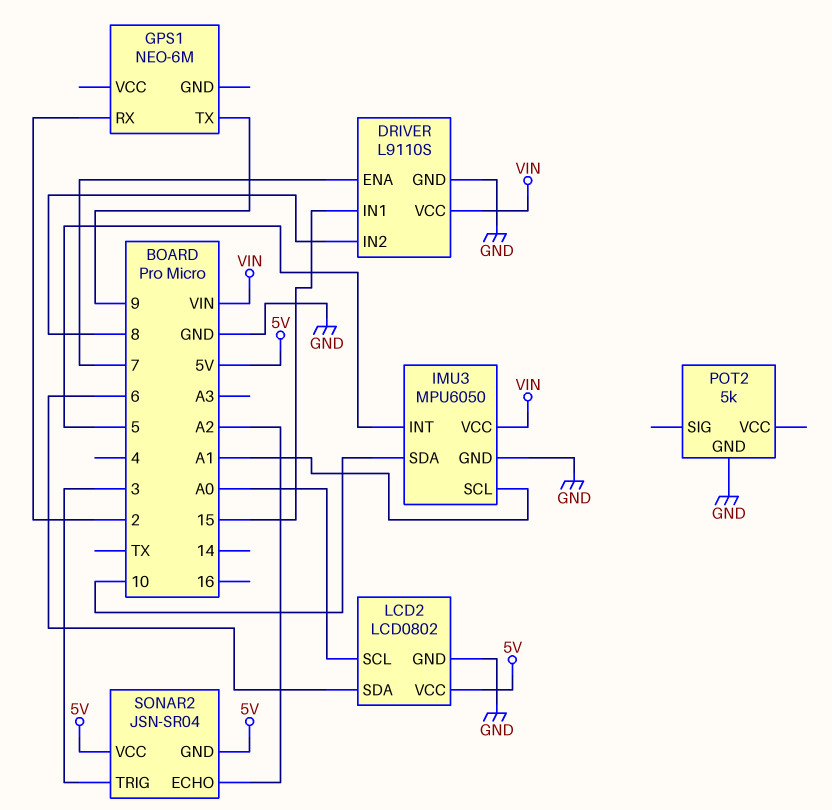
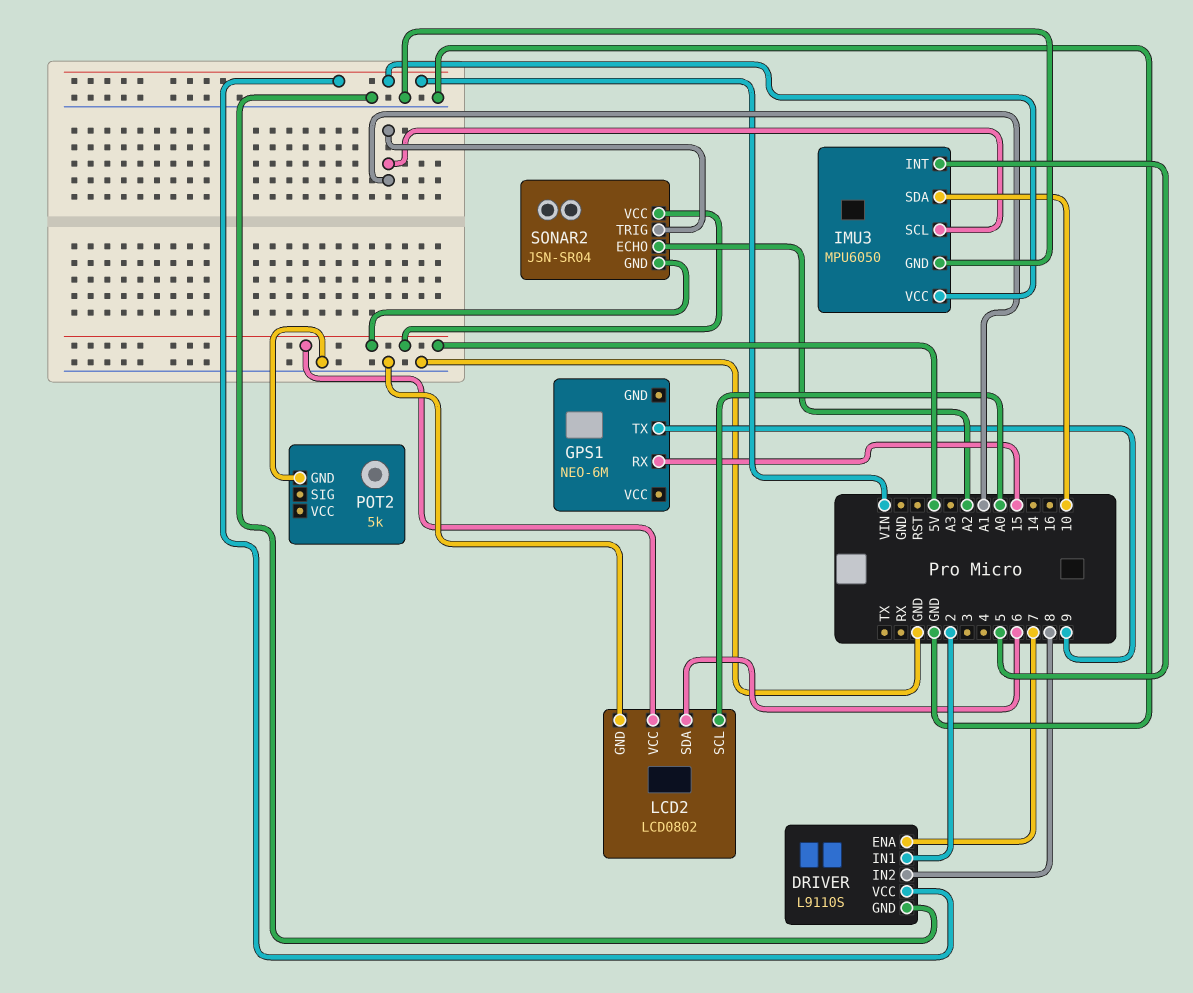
DRIVER pin IN1: 15 -> 2
GPS1 pin RX: 2 -> 15
SONAR2 pin TRIG: 3 -> A1

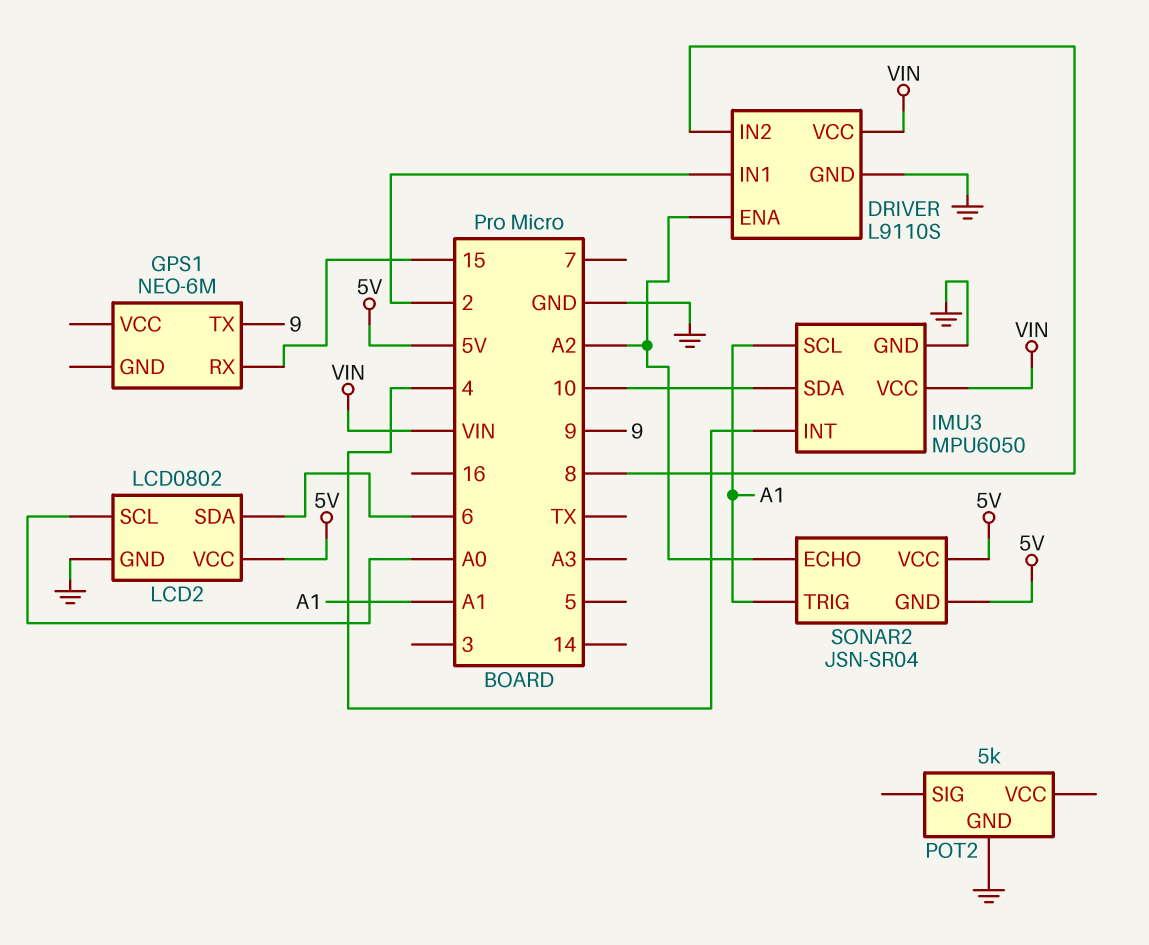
DRIVER pin ENA: 7 -> A2
IMU3 pin INT: 5 -> 4

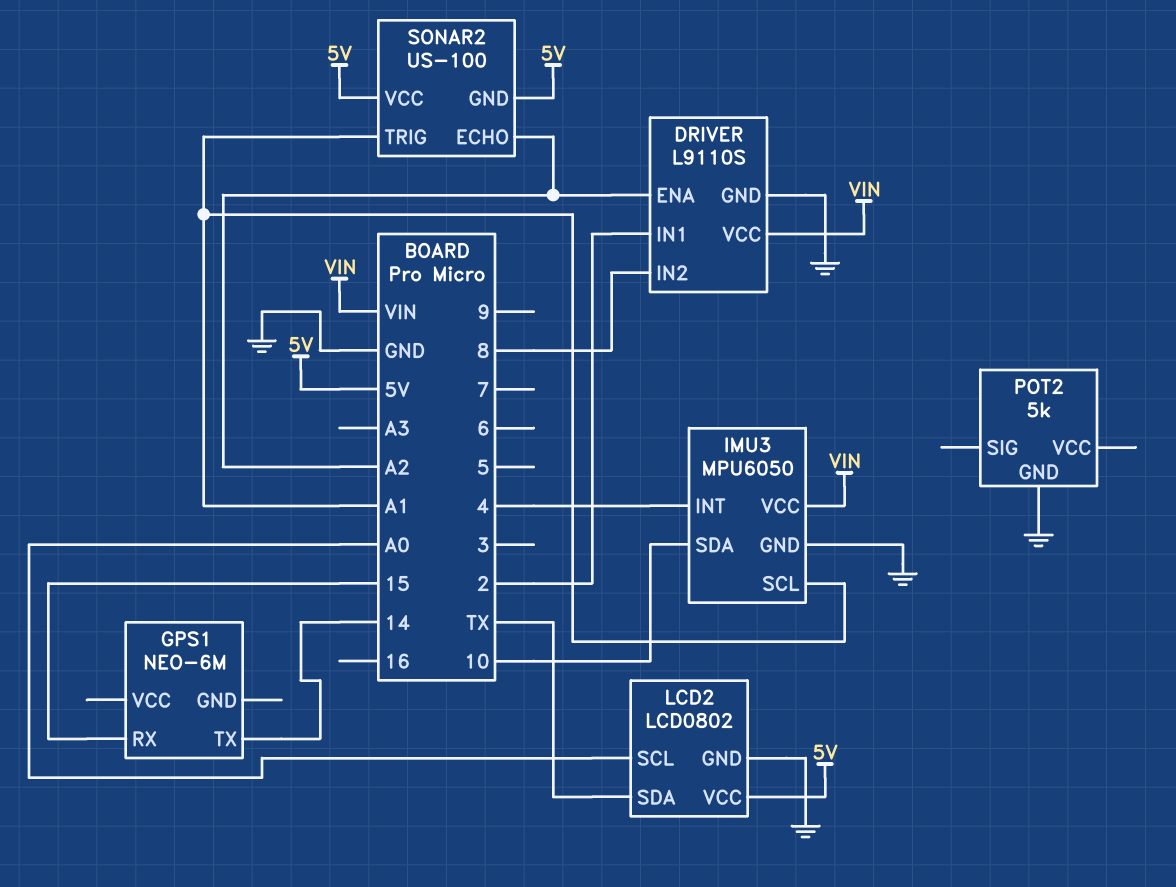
GPS1 pin TX: 9 -> 14
LCD2 pin SDA: 6 -> TX
SONAR2: JSN-SR04 -> US-100

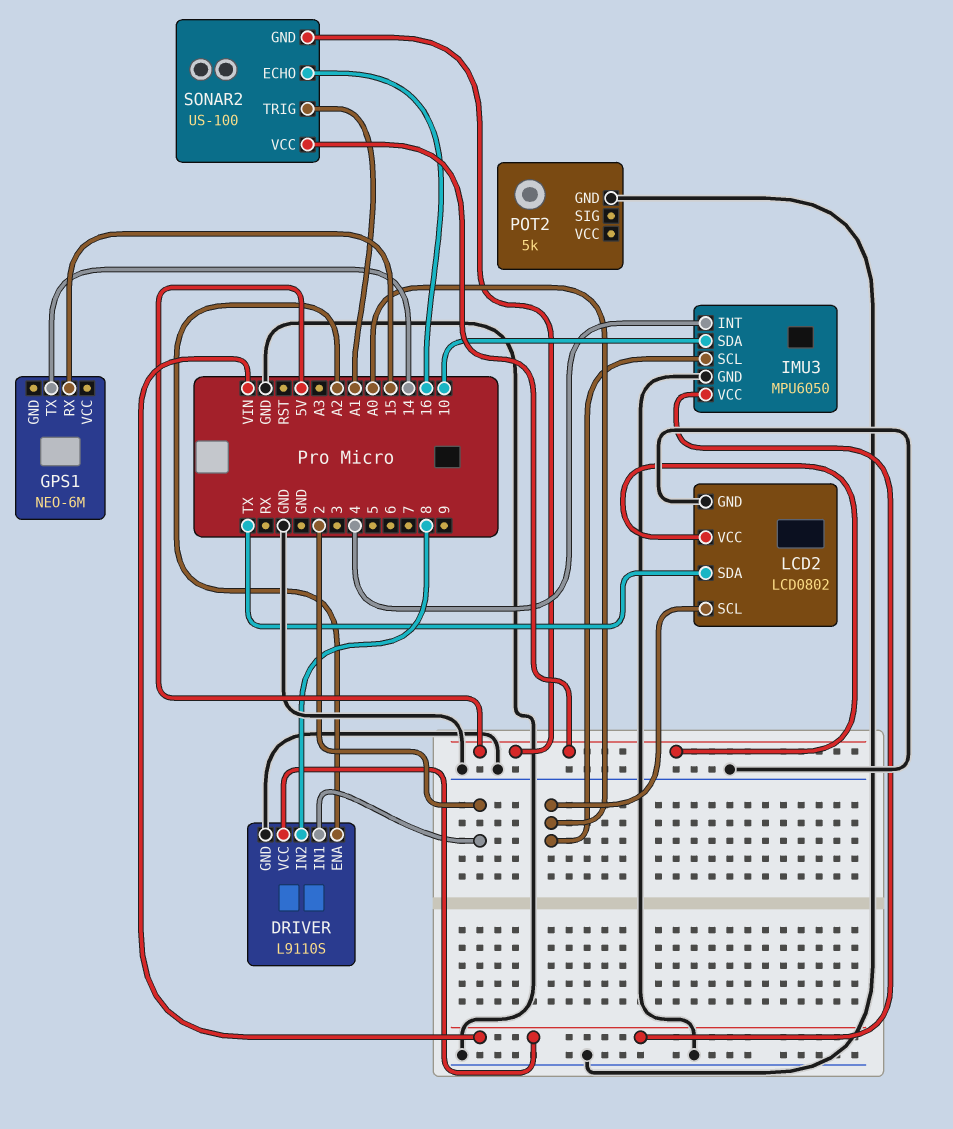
IMU3 pin SCL: A1 -> A0
SONAR2 pin ECHO: A2 -> 16

